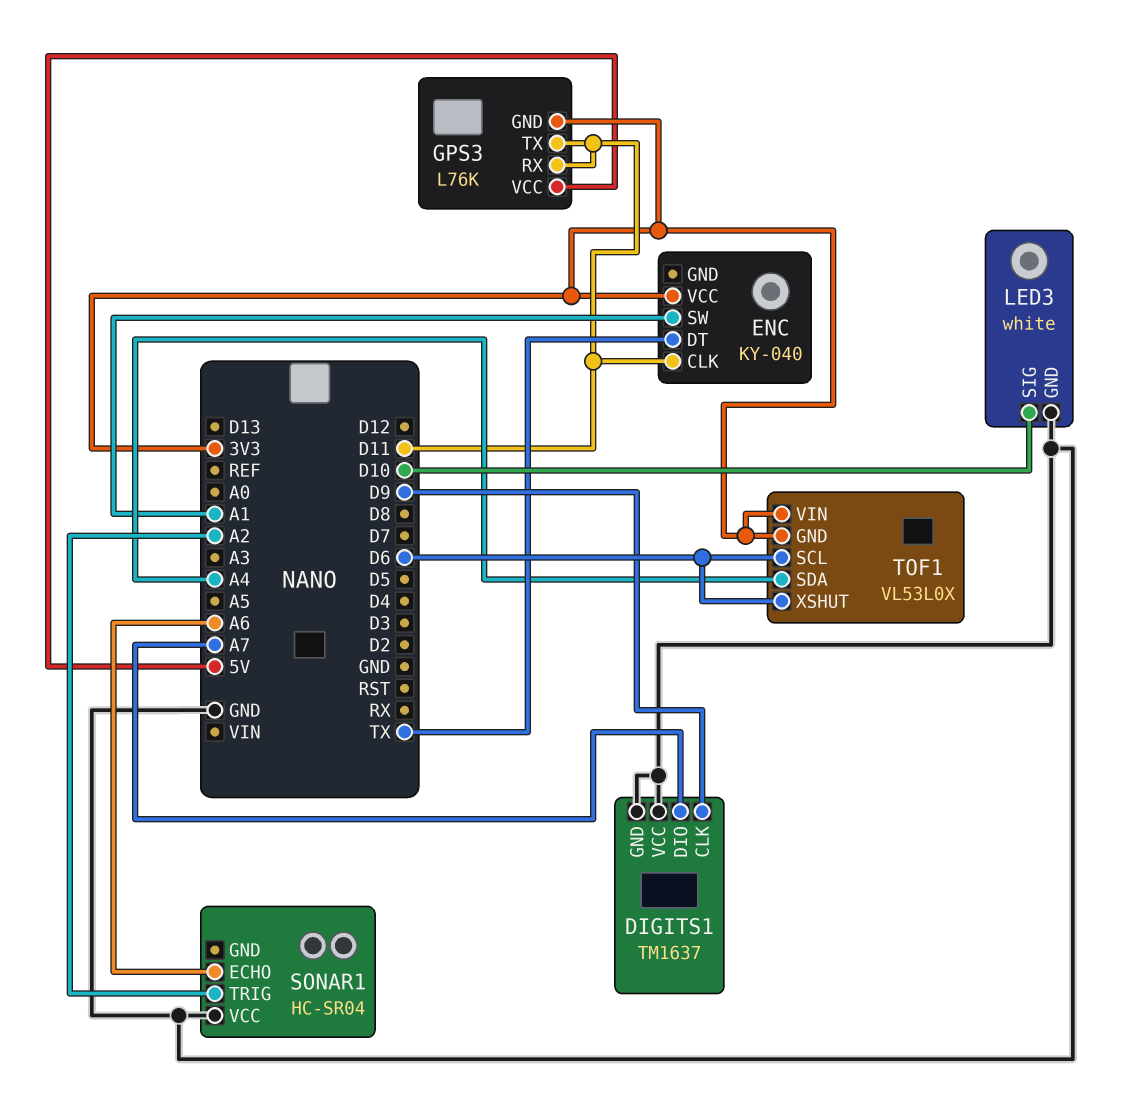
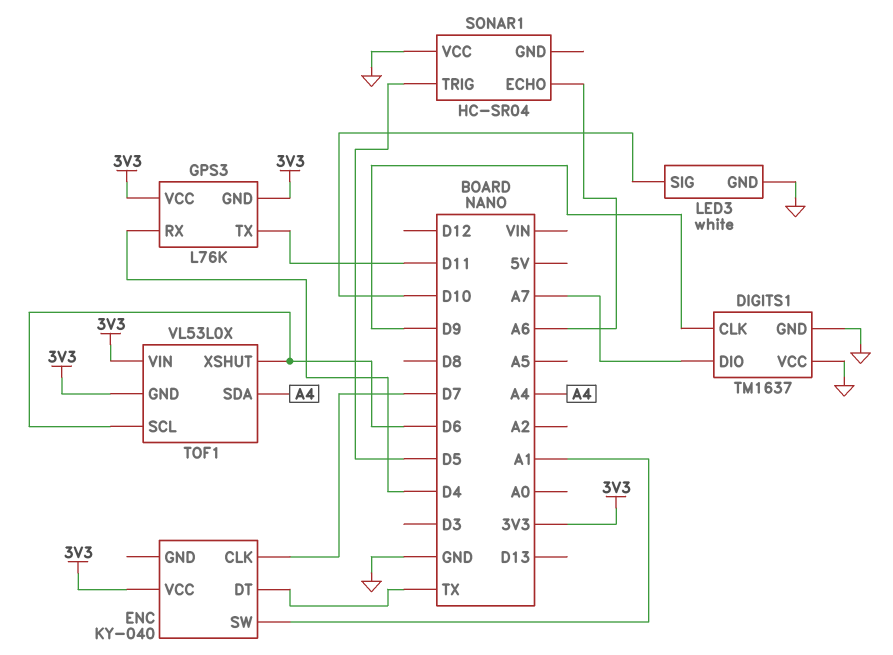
ENC pin CLK: D11 -> D7
GPS3 pin RX: D11 -> D4
GPS3 pin VCC: 5V -> 3V3
SONAR1 pin TRIG: A2 -> D5

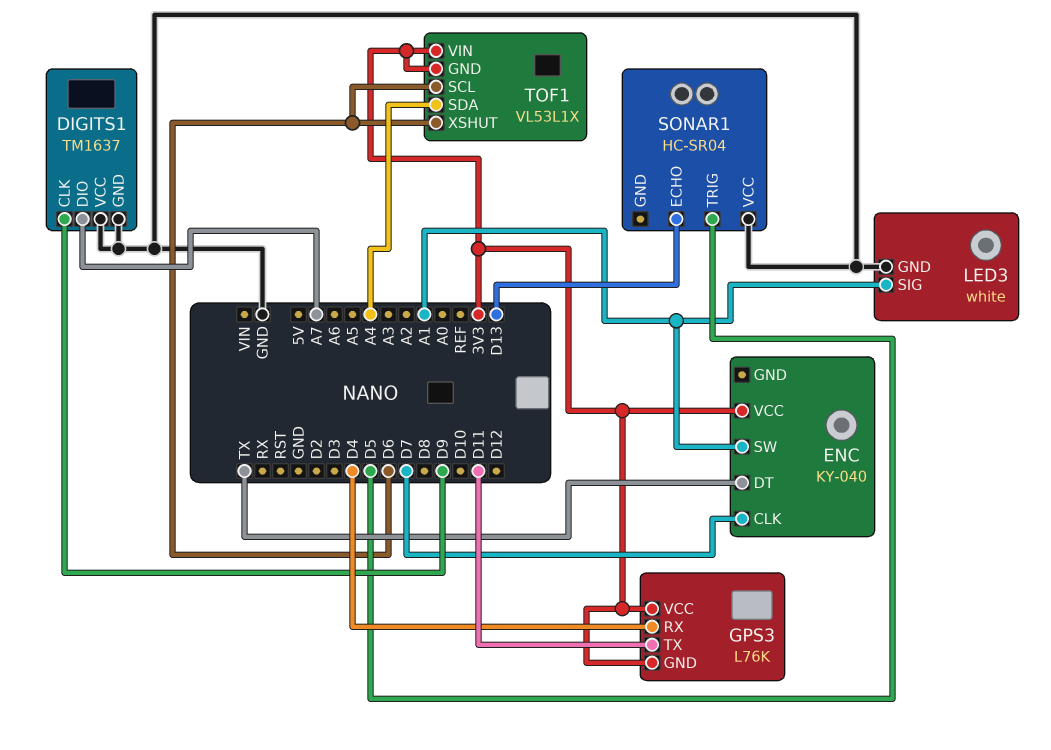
LED3 pin SIG: D10 -> A1
SONAR1 pin ECHO: A6 -> D13
TOF1: VL53L0X -> VL53L1X

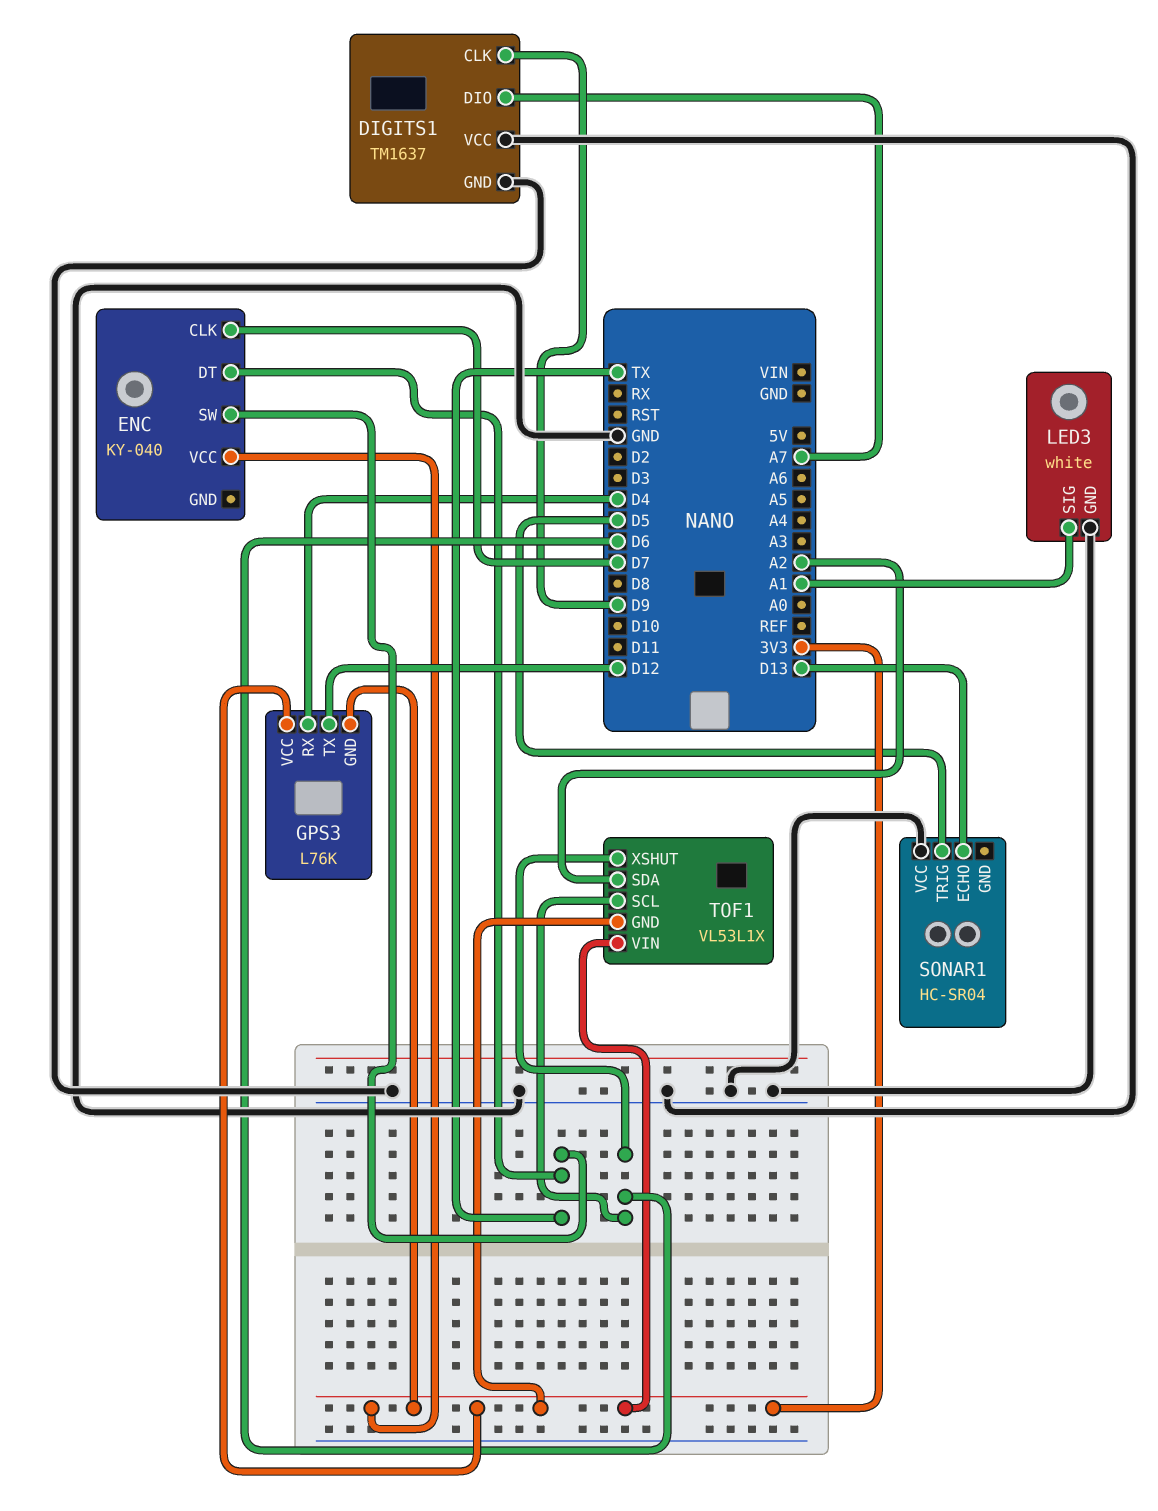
ENC pin SW: A1 -> TX
GPS3 pin TX: D11 -> D12
TOF1 pin SDA: A4 -> A2

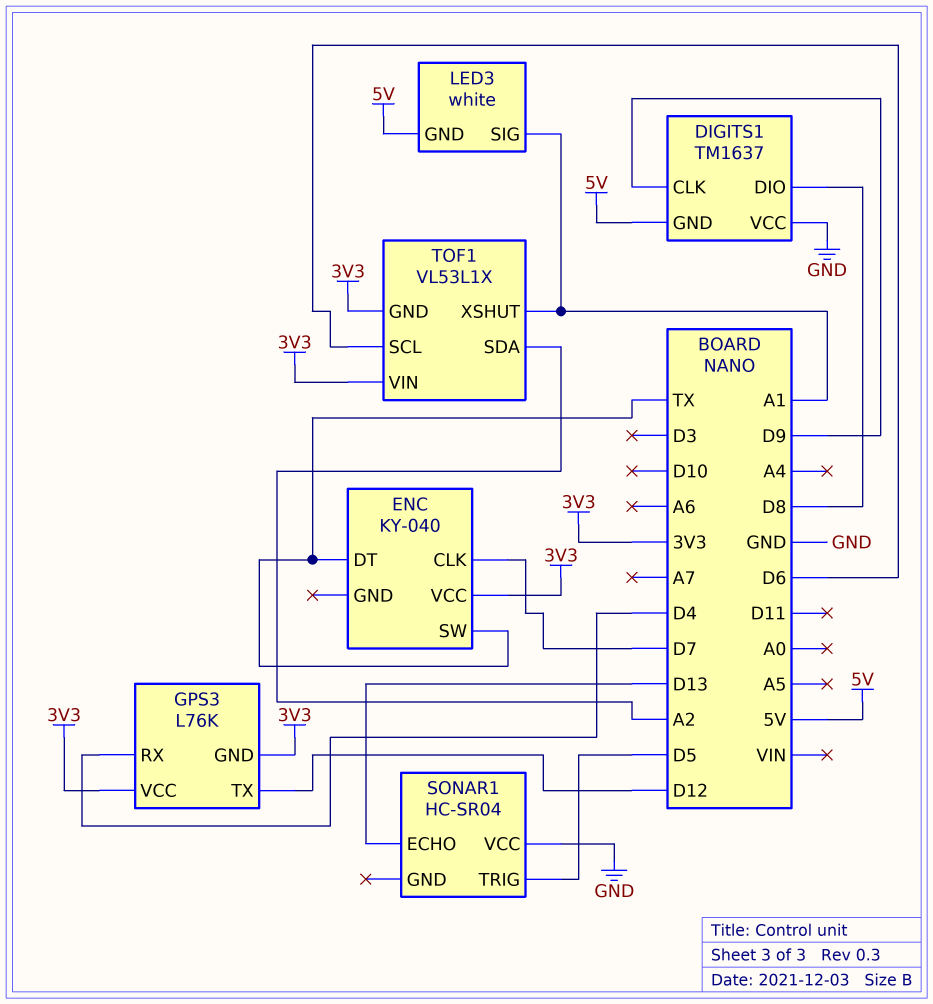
DIGITS1 pin DIO: A7 -> D8
DIGITS1 pin GND: GND -> 5V
LED3 pin GND: GND -> 5V
TOF1 pin XSHUT: D6 -> A1

